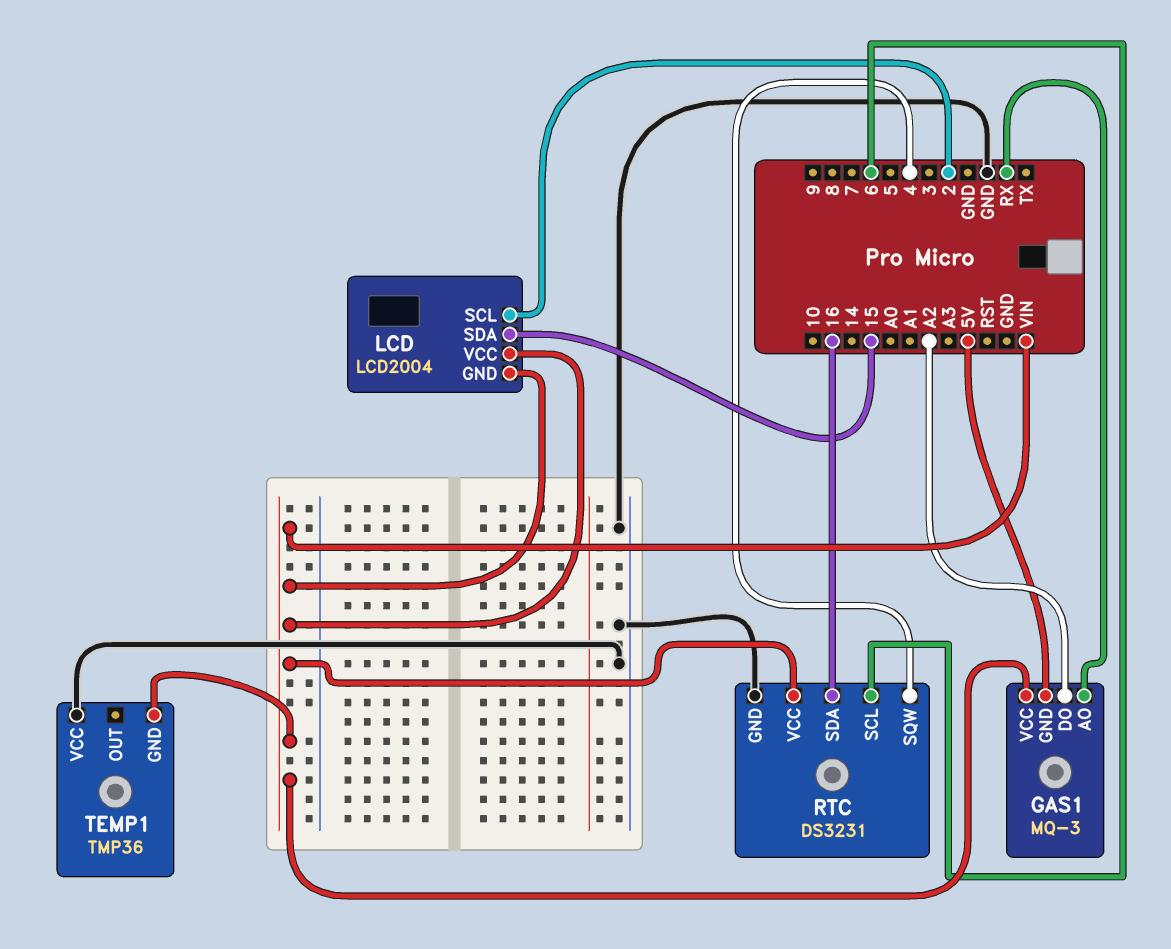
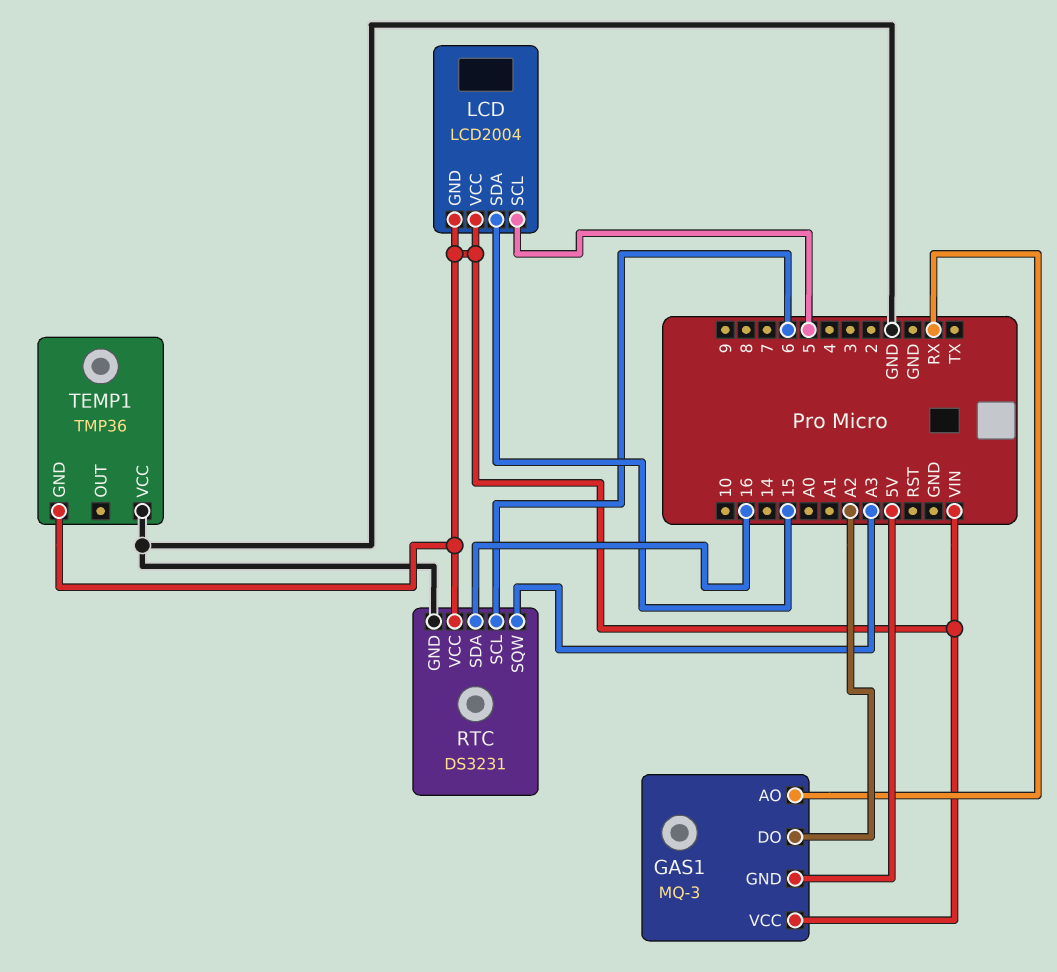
LCD pin SCL: 2 -> 5
RTC pin SQW: 4 -> A3

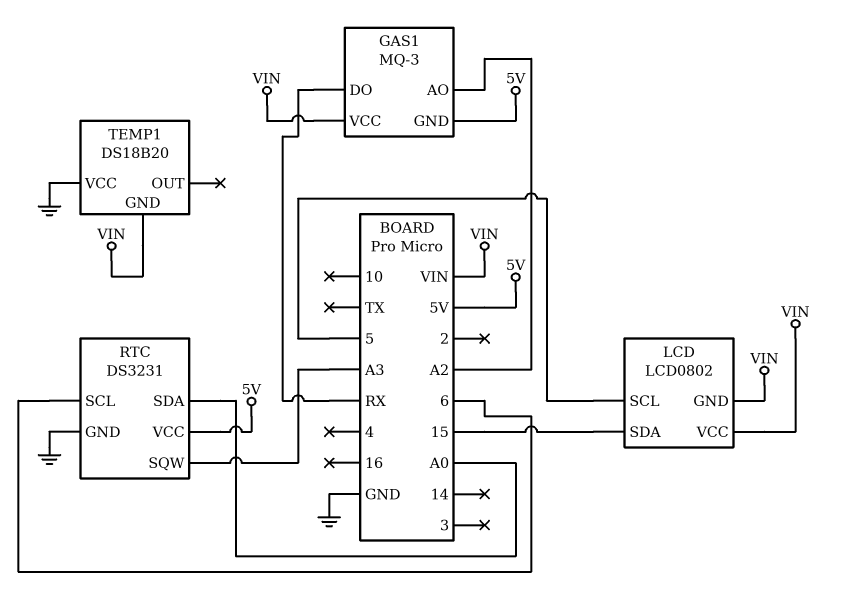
GAS1 pin AO: RX -> A2
GAS1 pin DO: A2 -> RX
LCD: LCD2004 -> LCD0802
RTC pin SDA: 16 -> A0
RTC pin VCC: VIN -> 5V
TEMP1: TMP36 -> DS18B20

